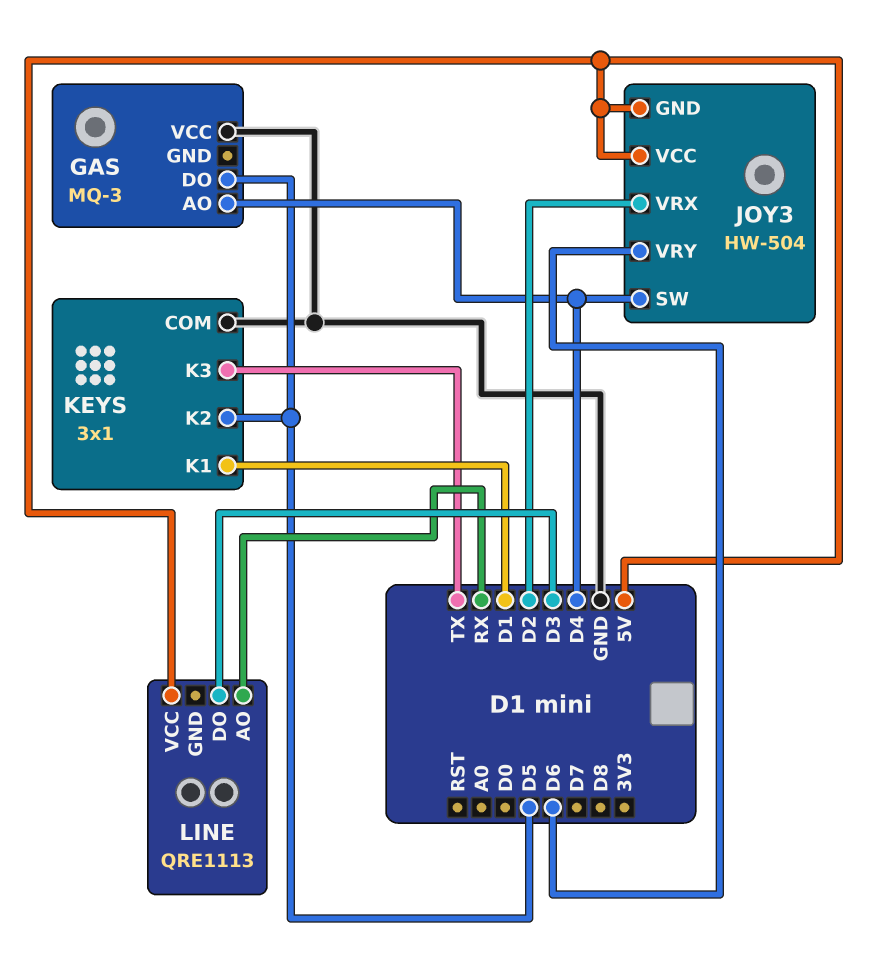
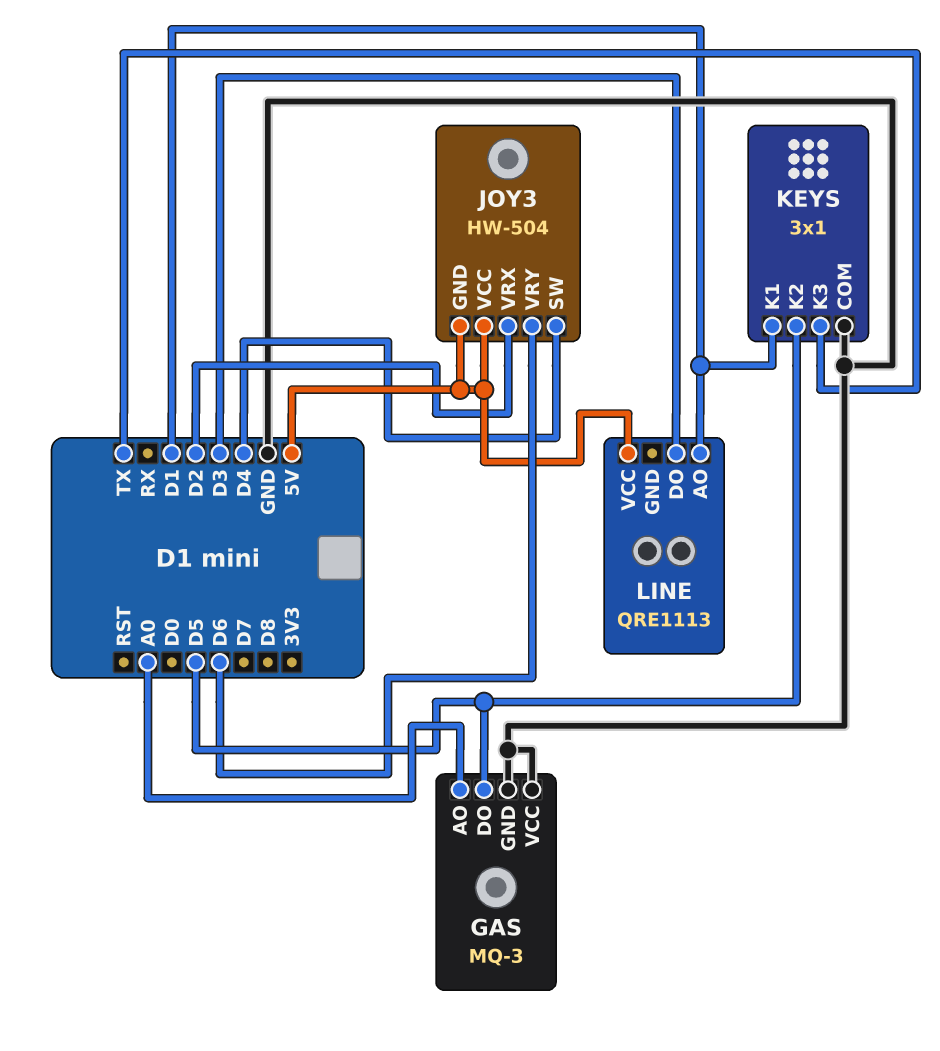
GAS pin AO: D4 -> A0
GAS pin GND: none -> GND
LINE pin AO: RX -> D1

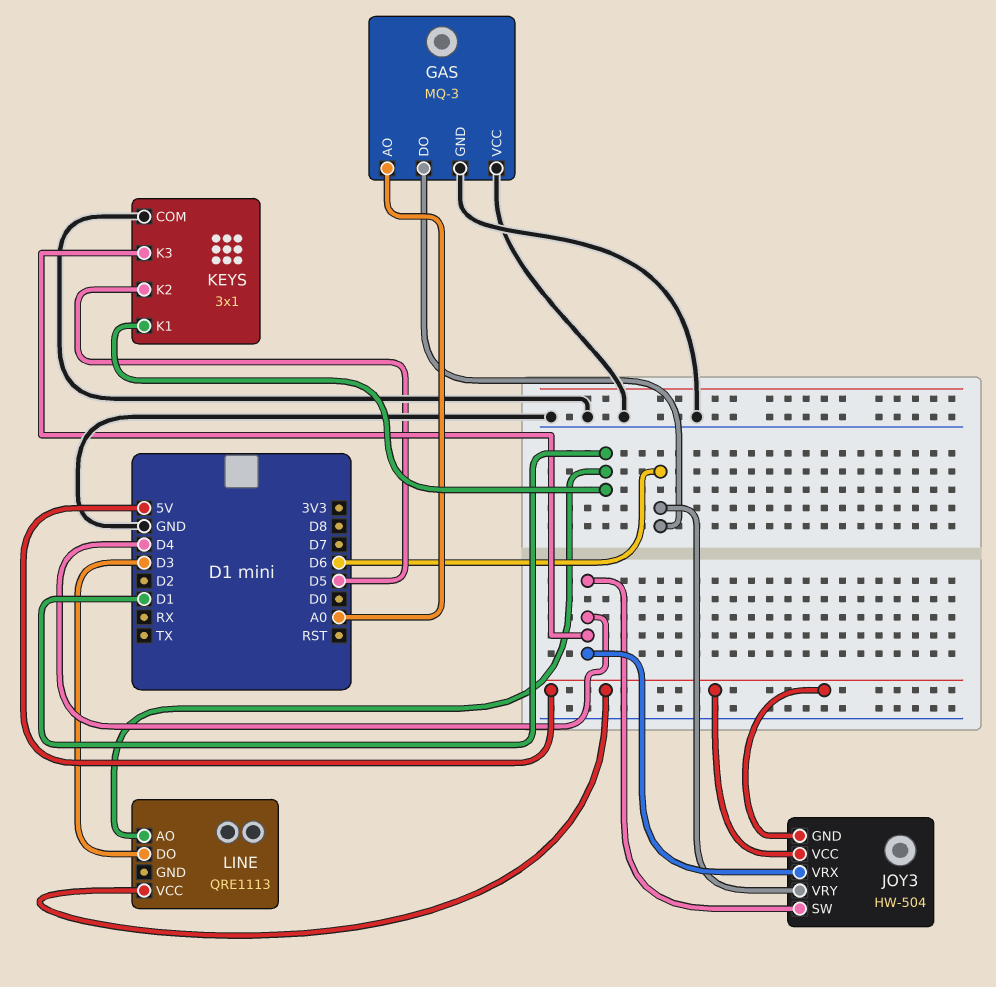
GAS pin DO: D5 -> D6
JOY3 pin VRX: D2 -> D4
KEYS pin K3: TX -> D4

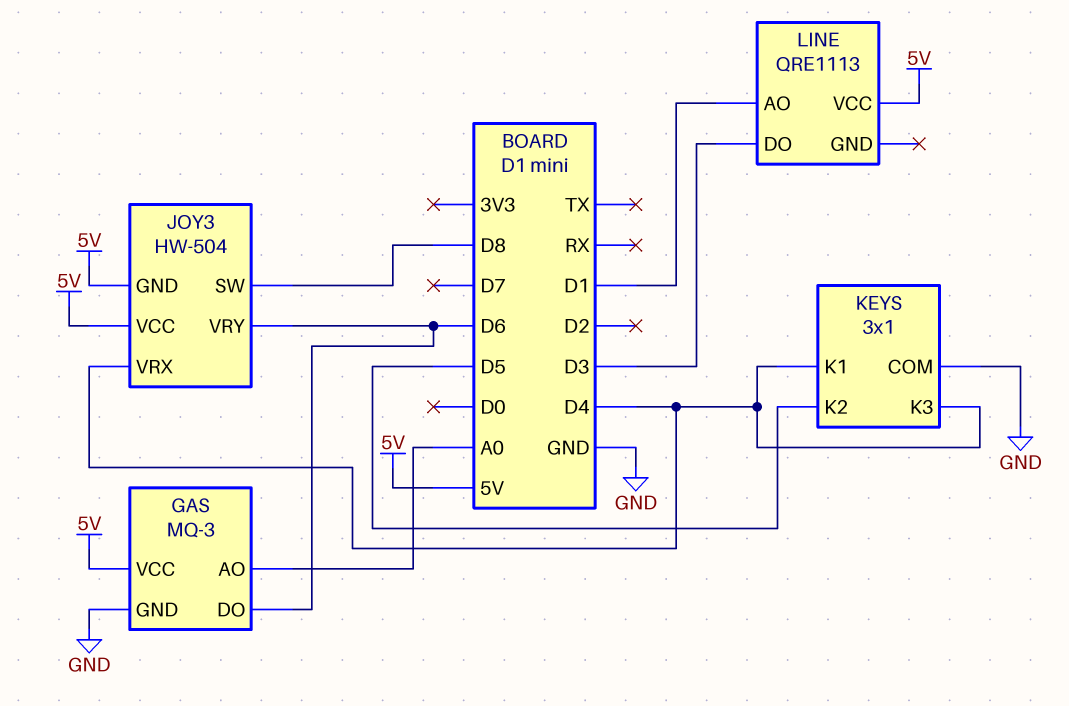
GAS pin VCC: GND -> 5V
JOY3 pin SW: D4 -> D8
KEYS pin K1: D1 -> D4

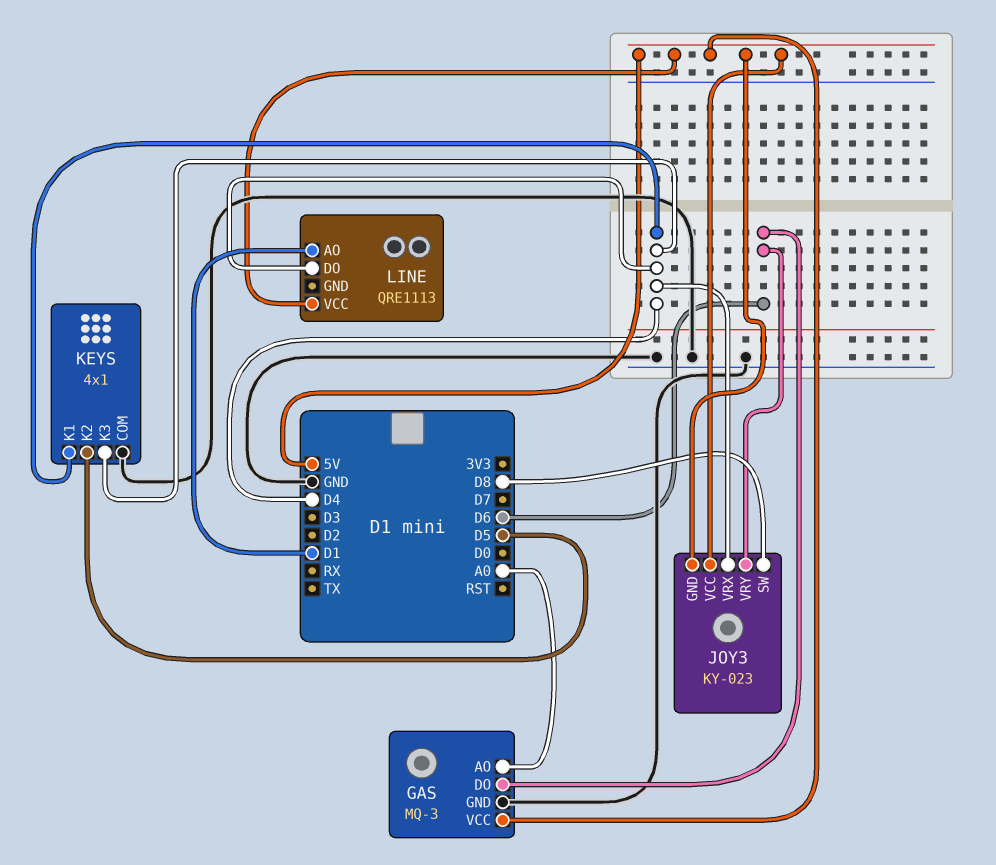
JOY3: HW-504 -> KY-023
KEYS: 3x1 -> 4x1
LINE pin DO: D3 -> D4

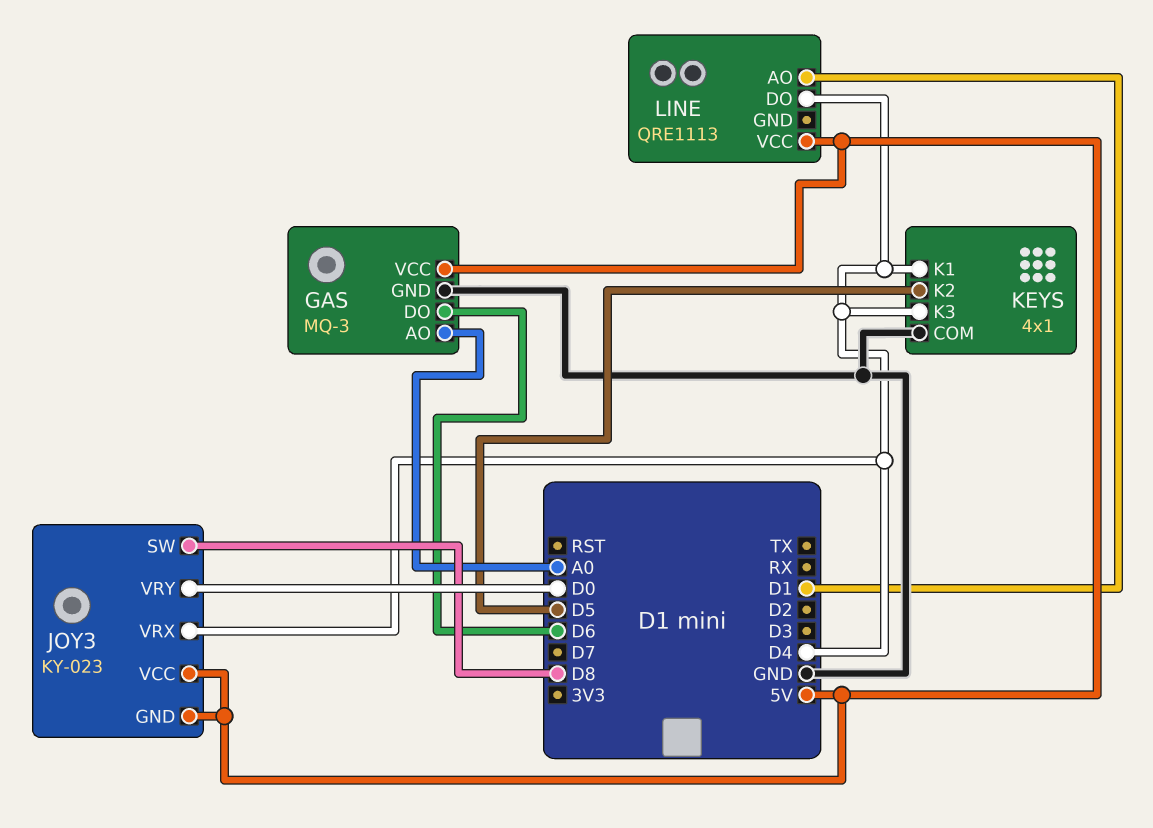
JOY3 pin VRY: D6 -> D0

